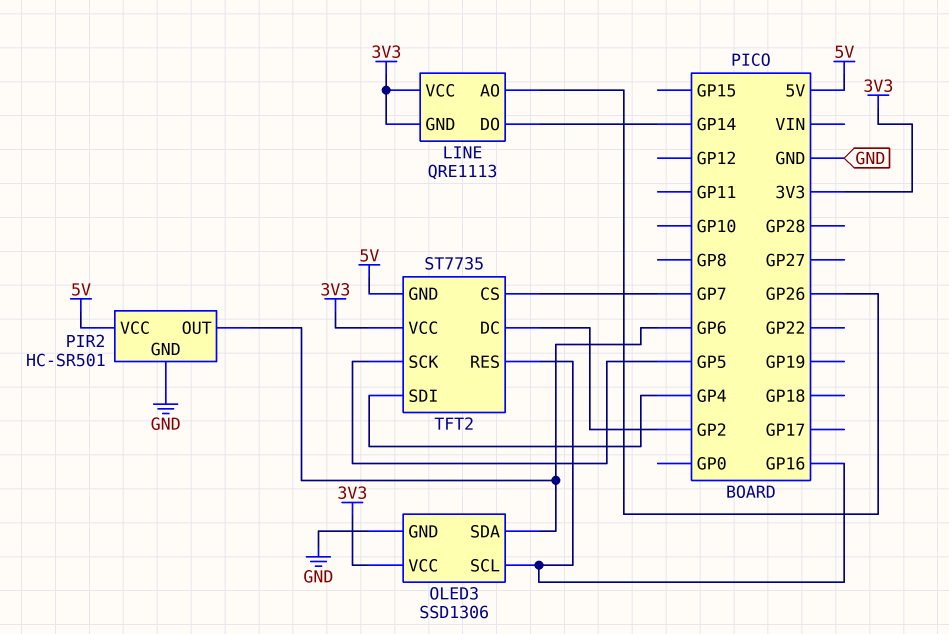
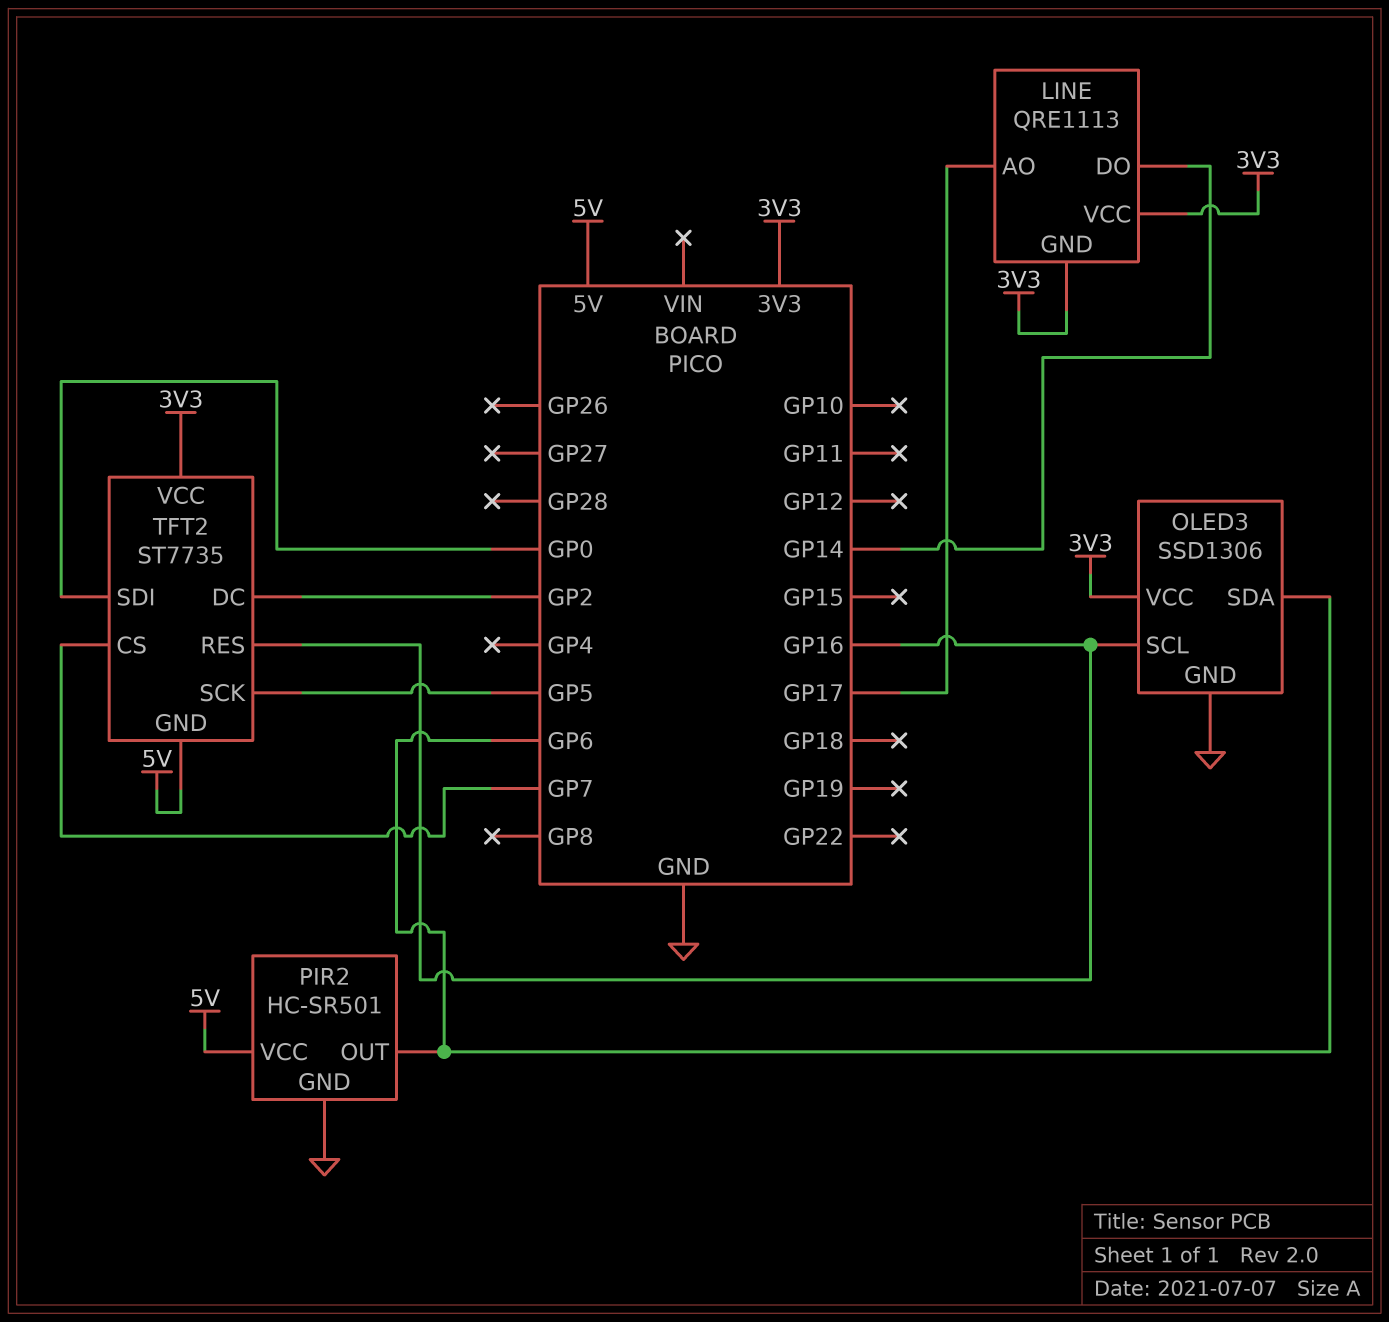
LINE pin AO: GP26 -> GP17
TFT2 pin SDI: GP4 -> GP0

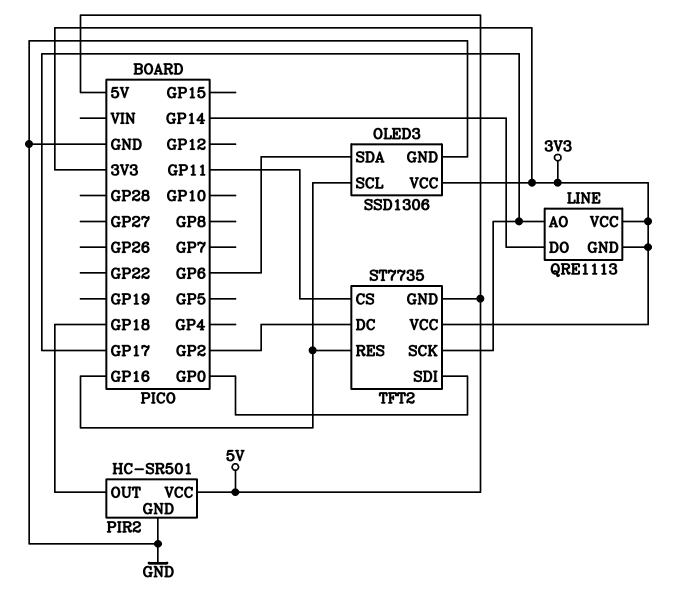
PIR2 pin OUT: GP6 -> GP18
TFT2 pin CS: GP7 -> GP11
TFT2 pin SCK: GP5 -> GP17

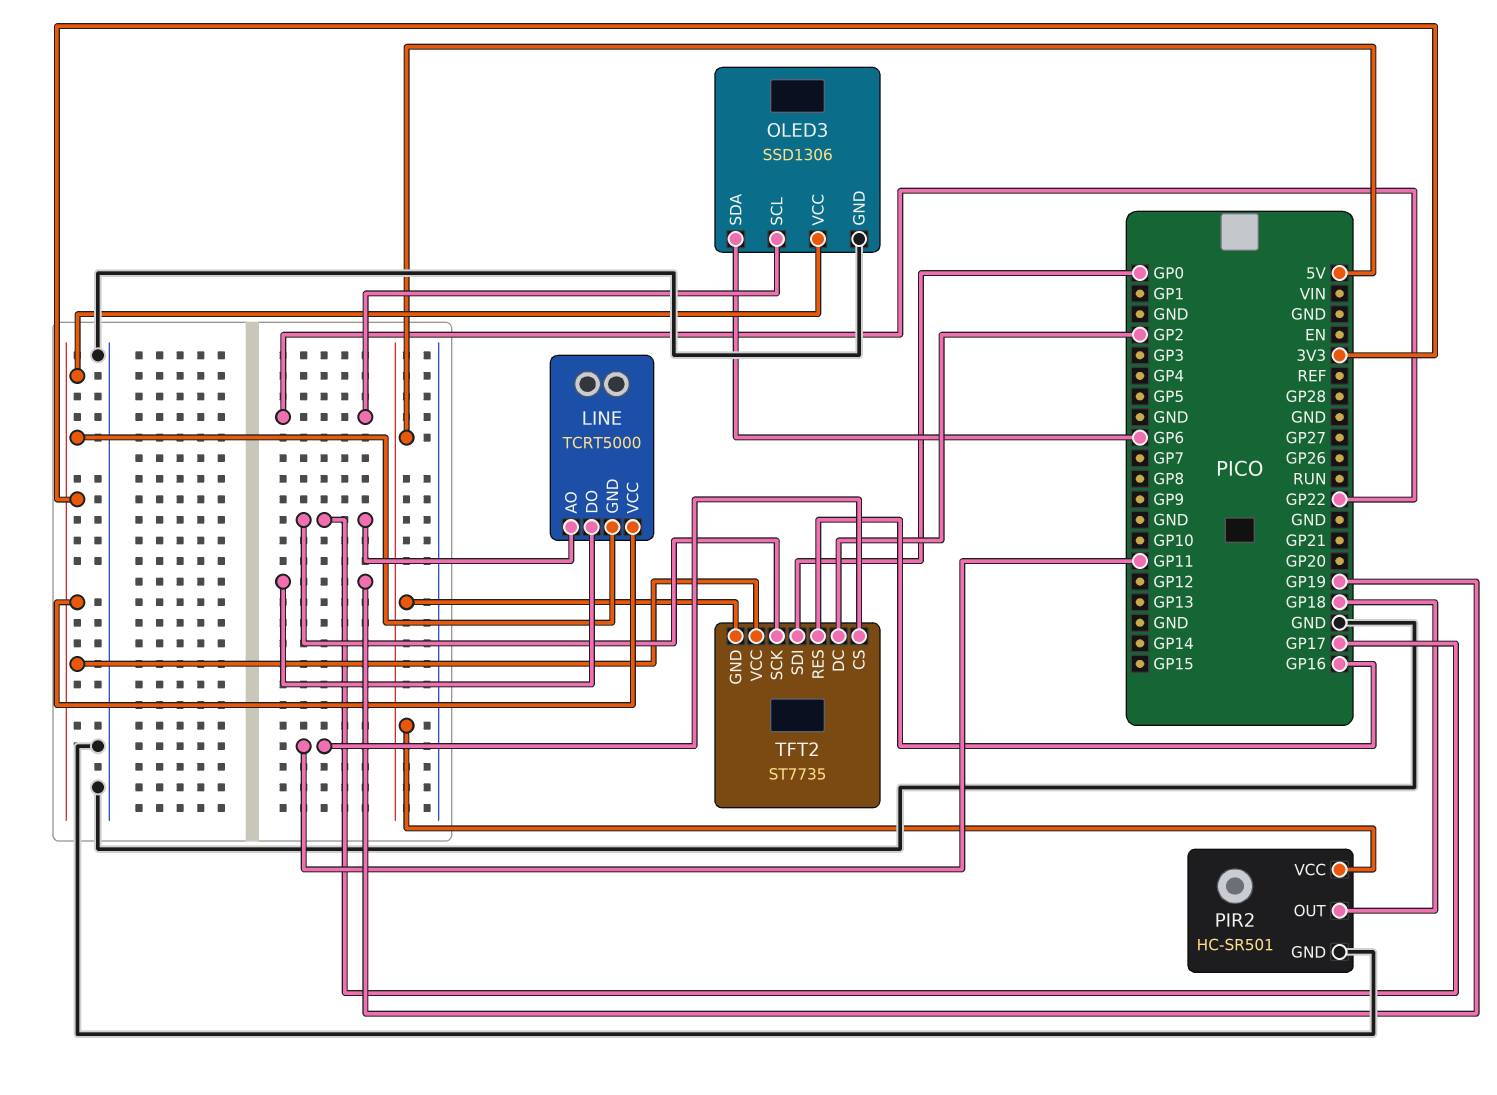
LINE: QRE1113 -> TCRT5000
LINE pin DO: GP14 -> GP19
OLED3 pin SCL: GP16 -> GP22

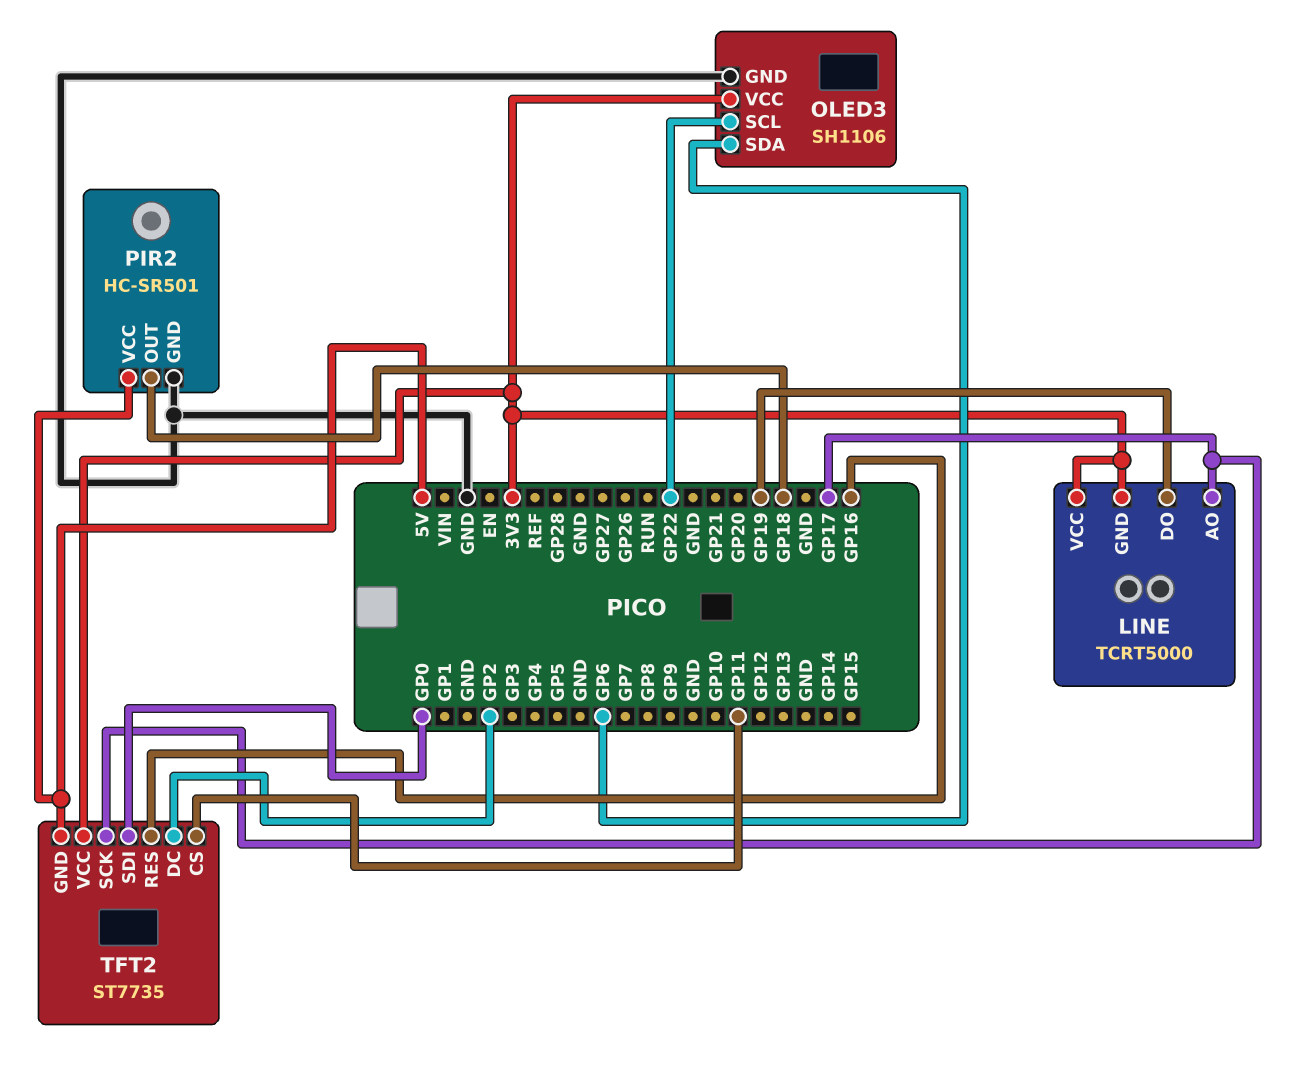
OLED3: SSD1306 -> SH1106

